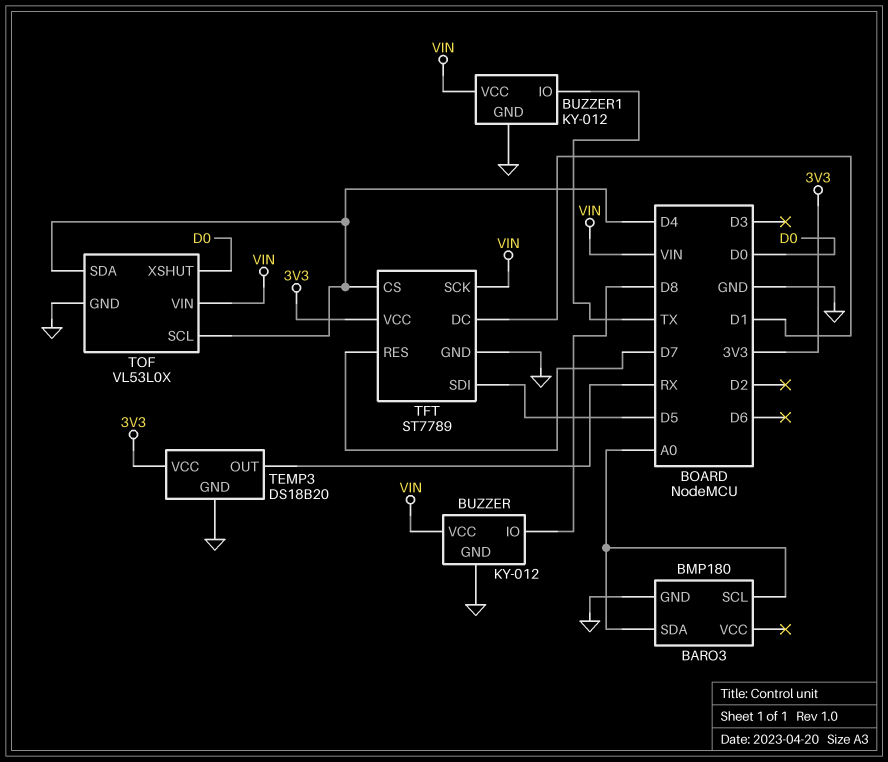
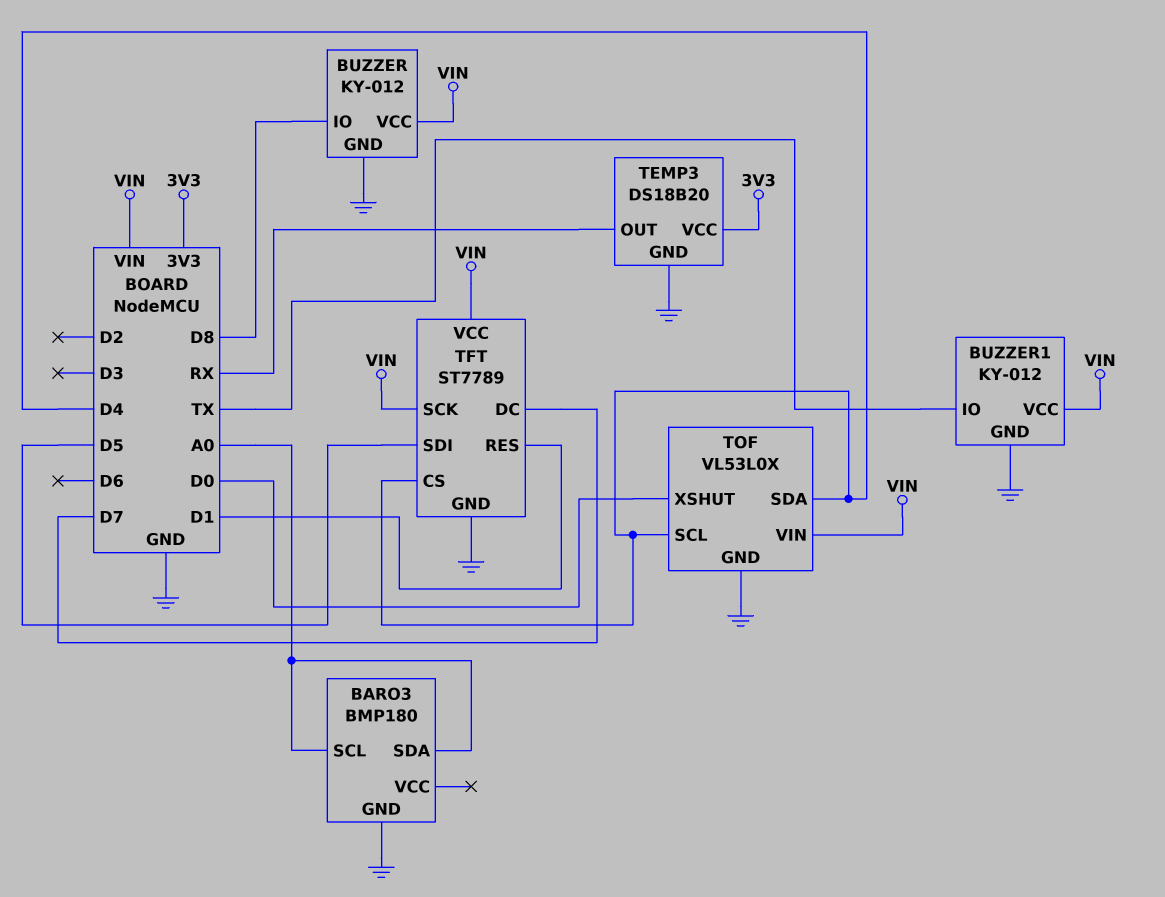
TFT pin DC: D1 -> D7
TFT pin RES: D7 -> D1
TFT pin VCC: 3V3 -> VIN

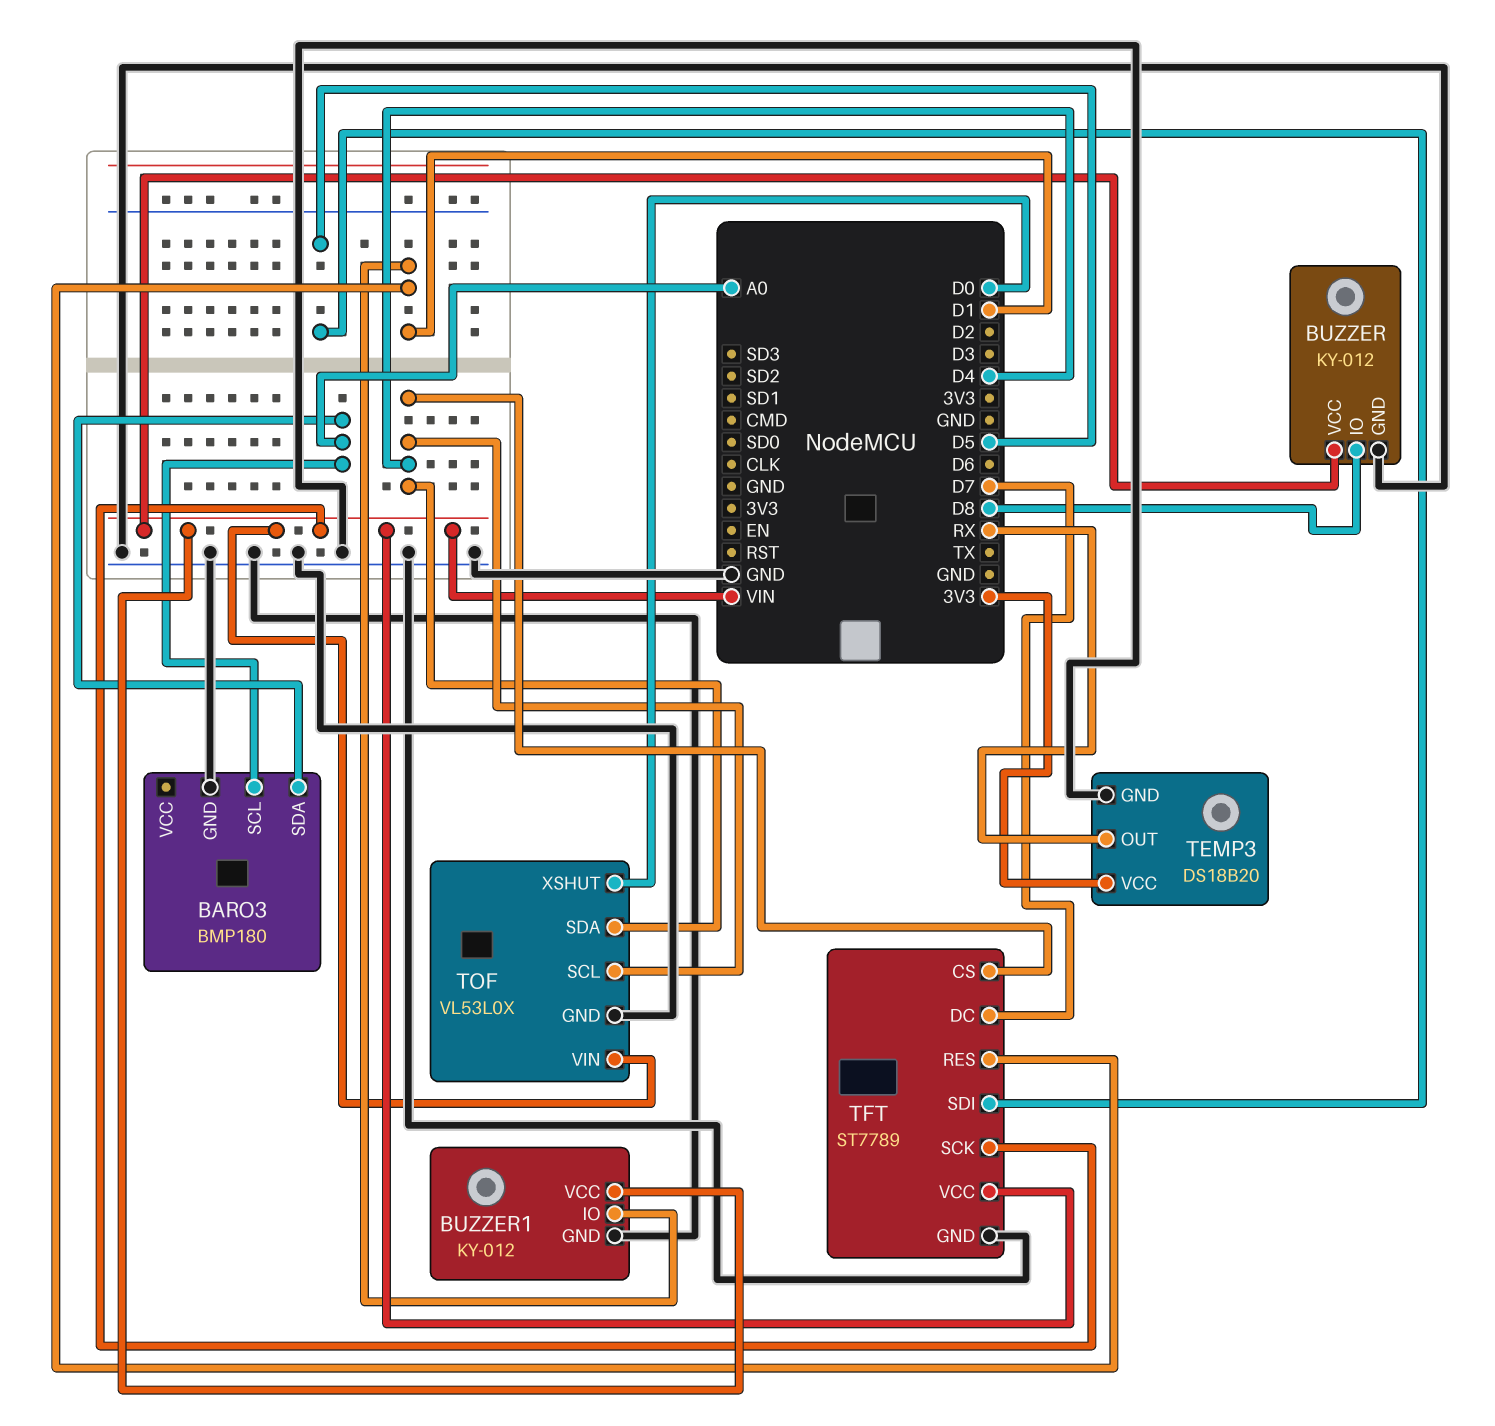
BUZZER1 pin IO: TX -> D1

